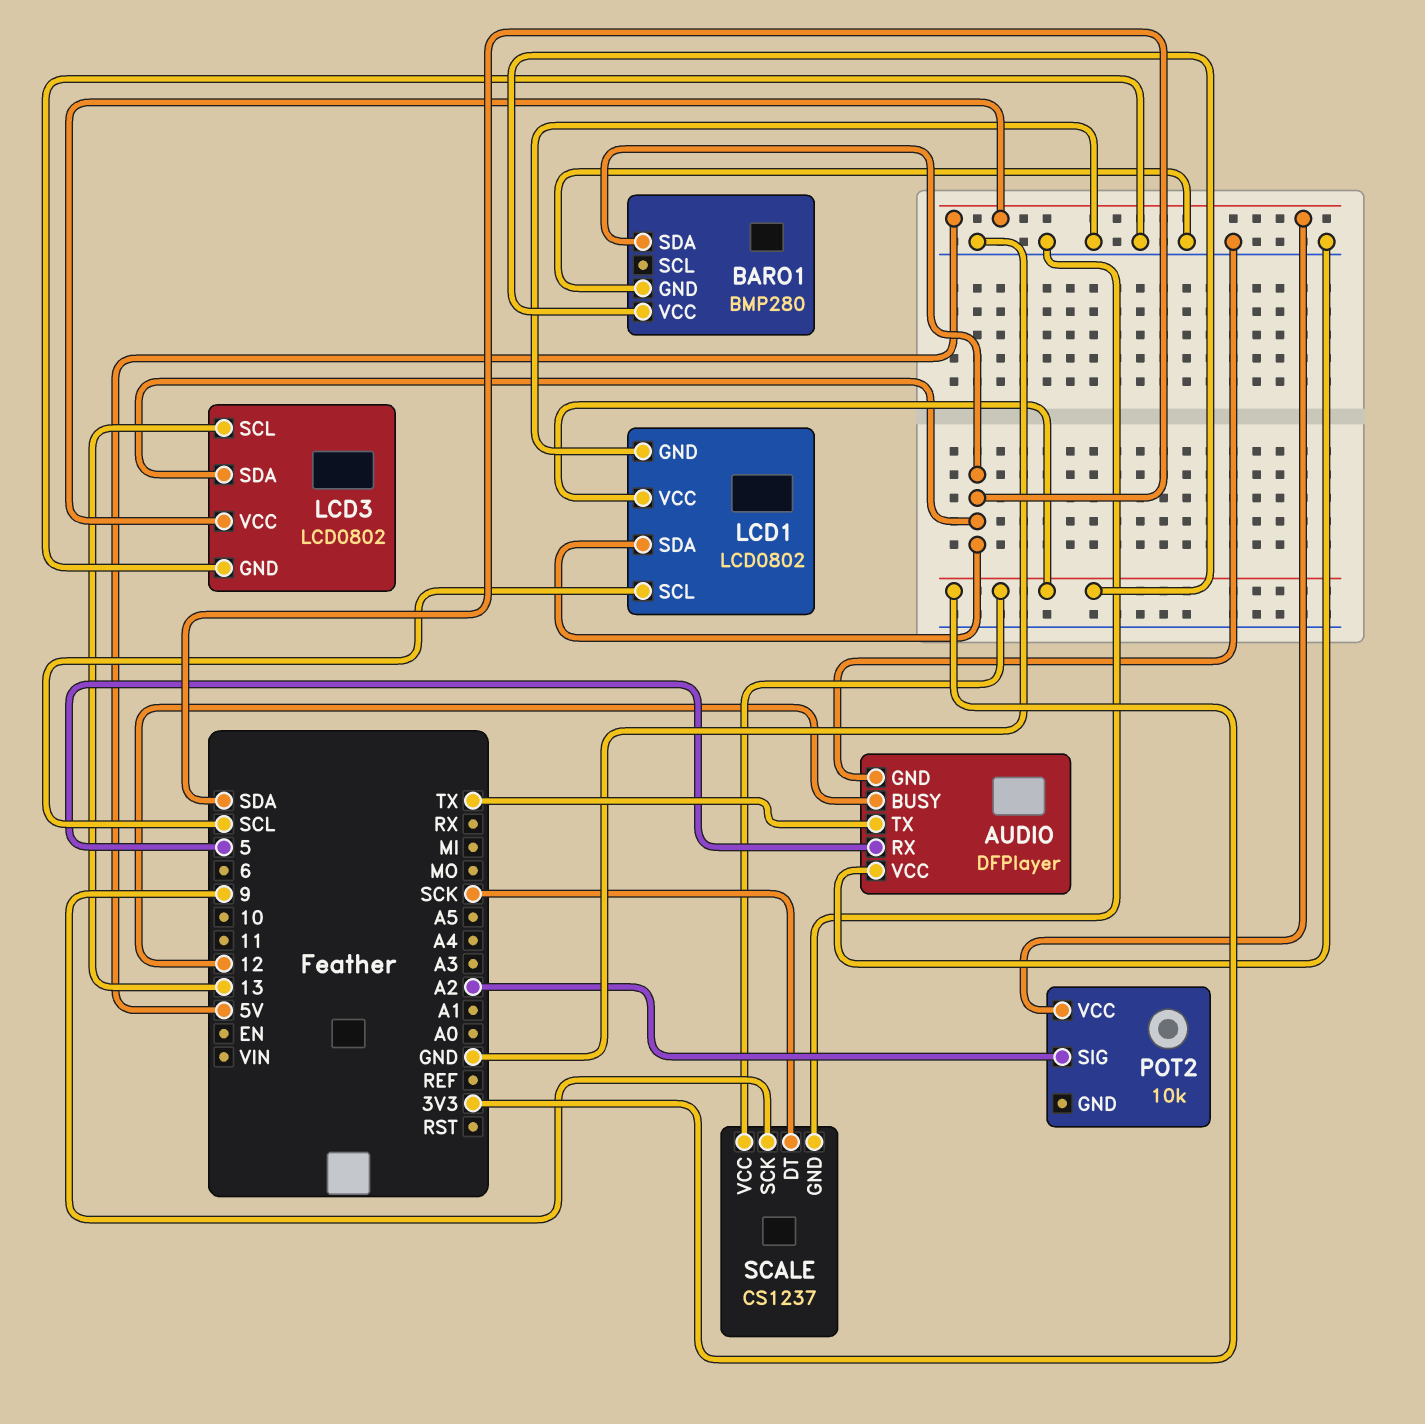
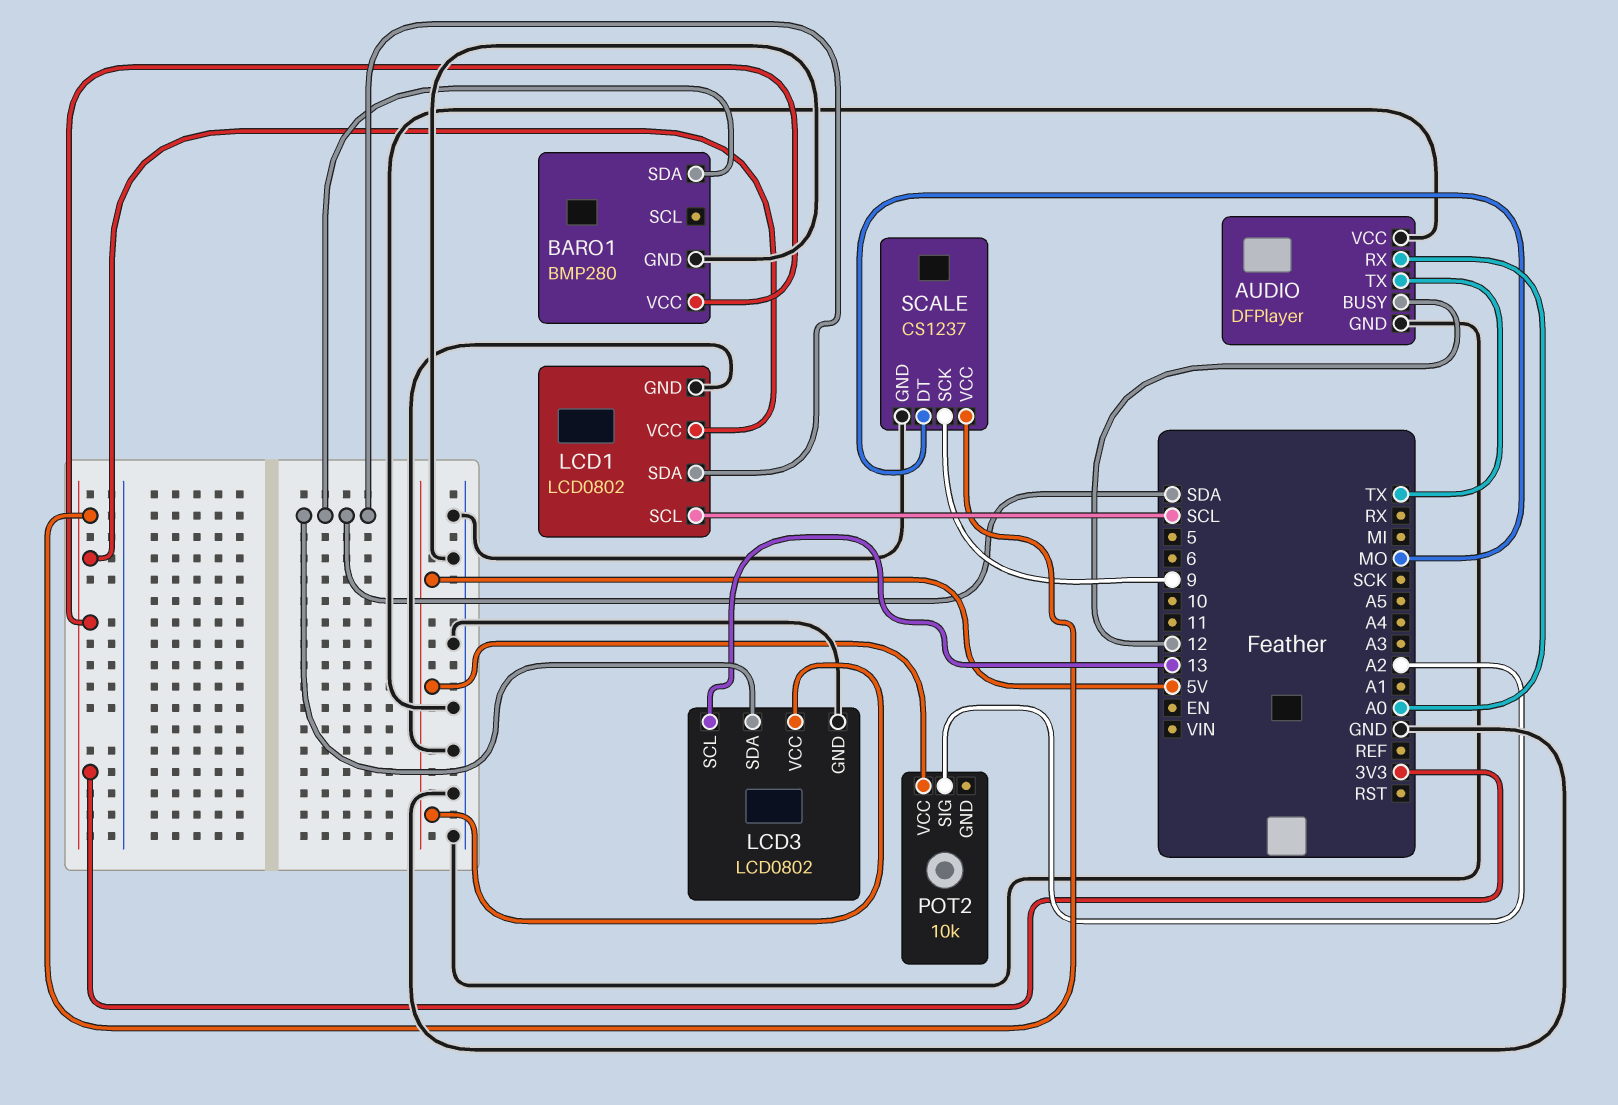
AUDIO pin RX: 5 -> A0
SCALE pin DT: SCK -> MO

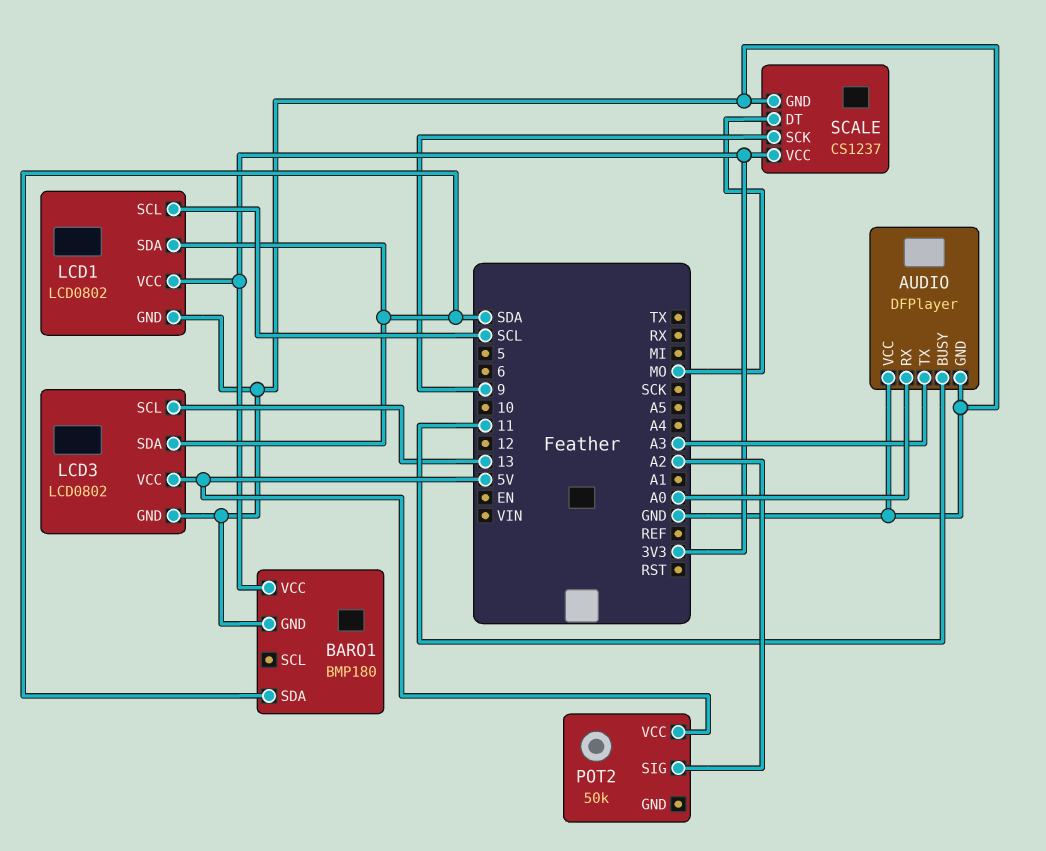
AUDIO pin BUSY: 12 -> 11
AUDIO pin TX: TX -> A3
BARO1: BMP280 -> BMP180
POT2: 10k -> 50k

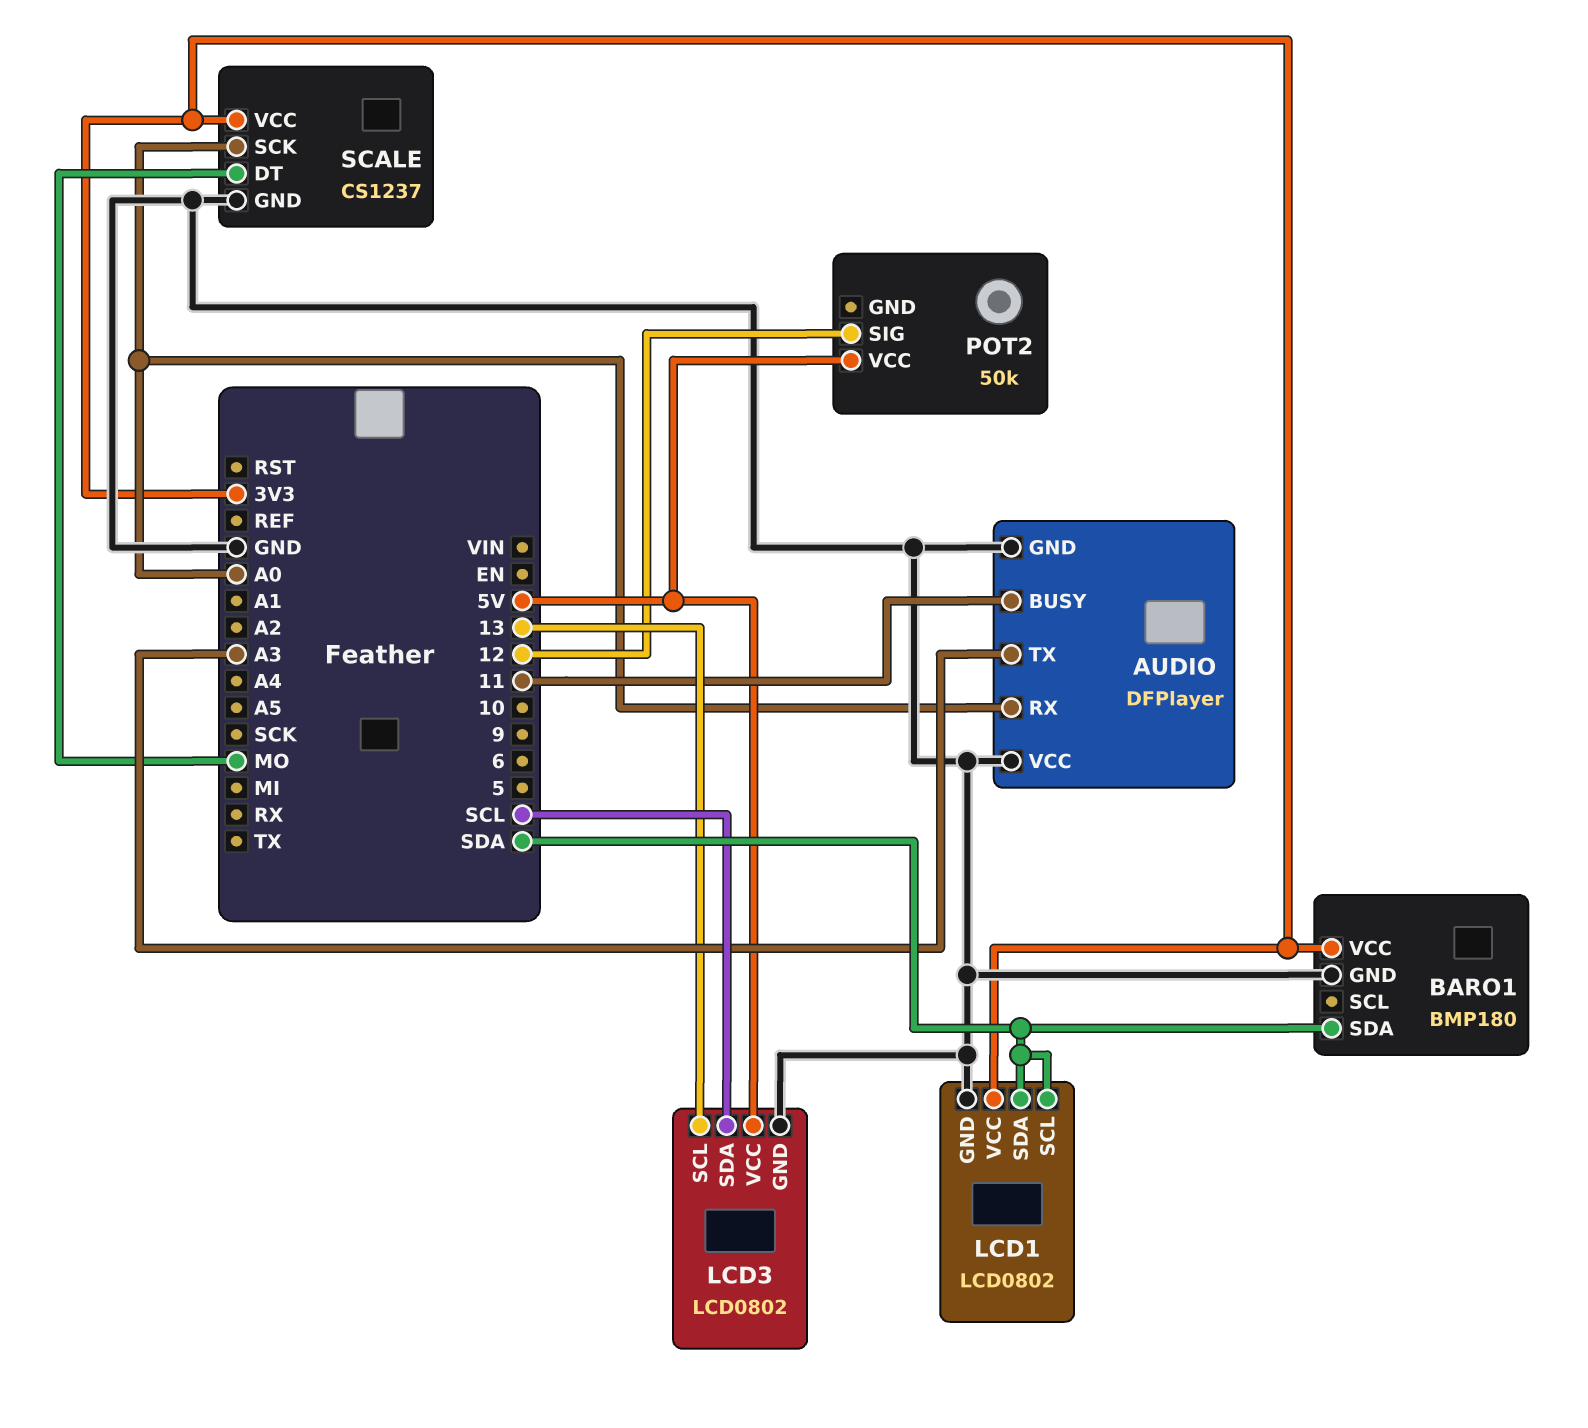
LCD1 pin SCL: SCL -> SDA
LCD3 pin SDA: SDA -> SCL
POT2 pin SIG: A2 -> 12
SCALE pin SCK: 9 -> A0

